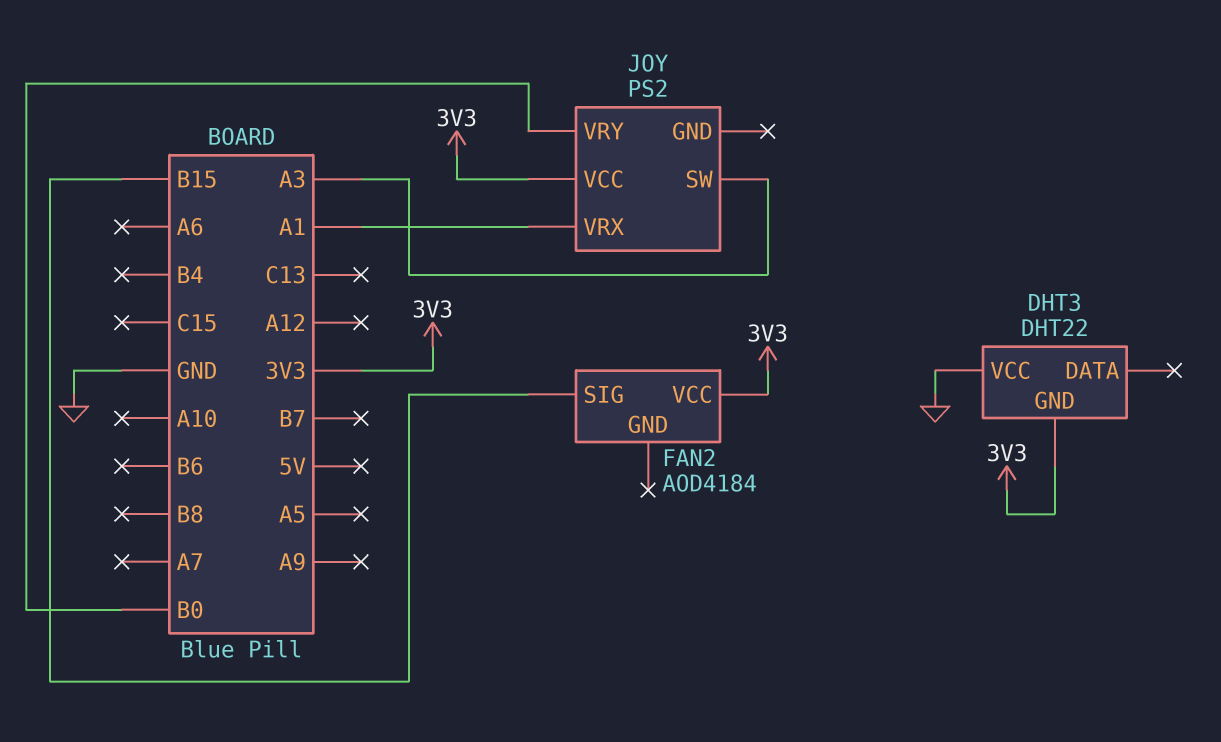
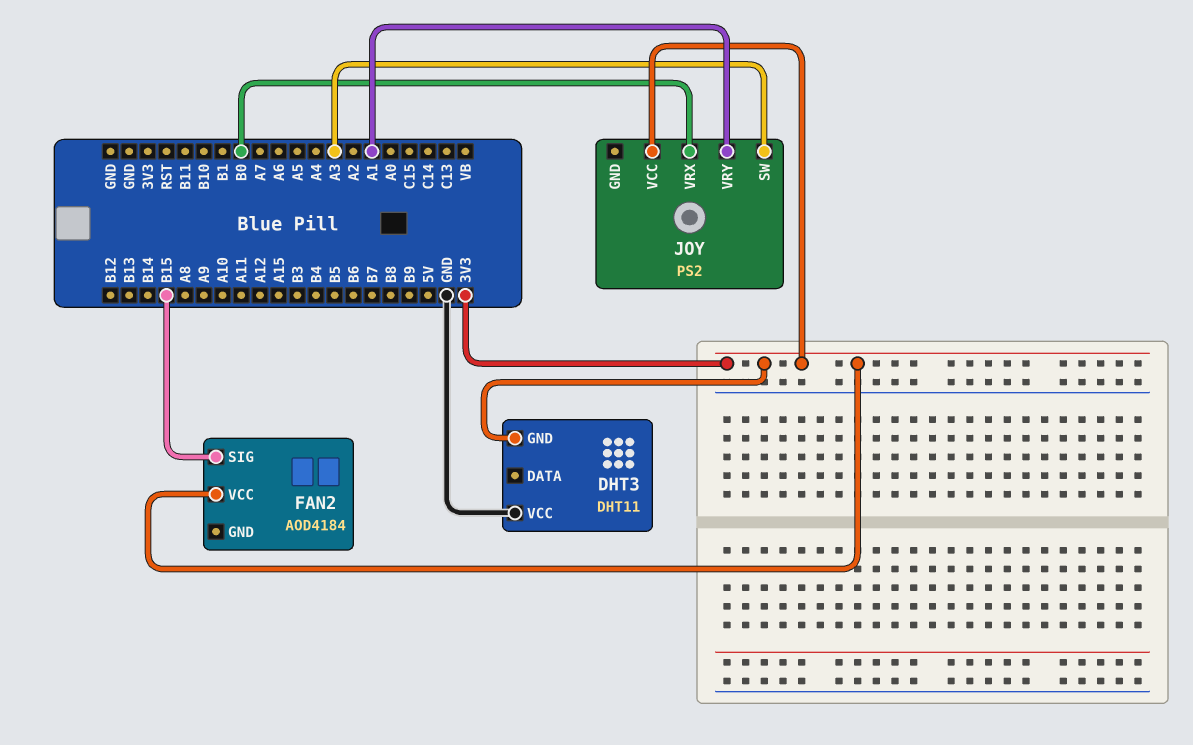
DHT3: DHT22 -> DHT11
JOY pin VRX: A1 -> B0
JOY pin VRY: B0 -> A1

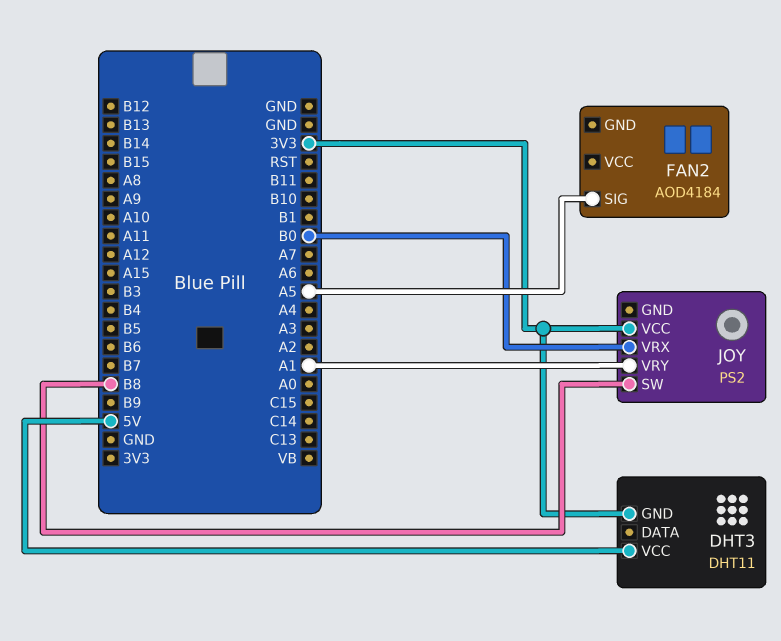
DHT3 pin VCC: GND -> 5V
FAN2 pin SIG: B15 -> A5
FAN2 pin VCC: 3V3 -> none
JOY pin SW: A3 -> B8

